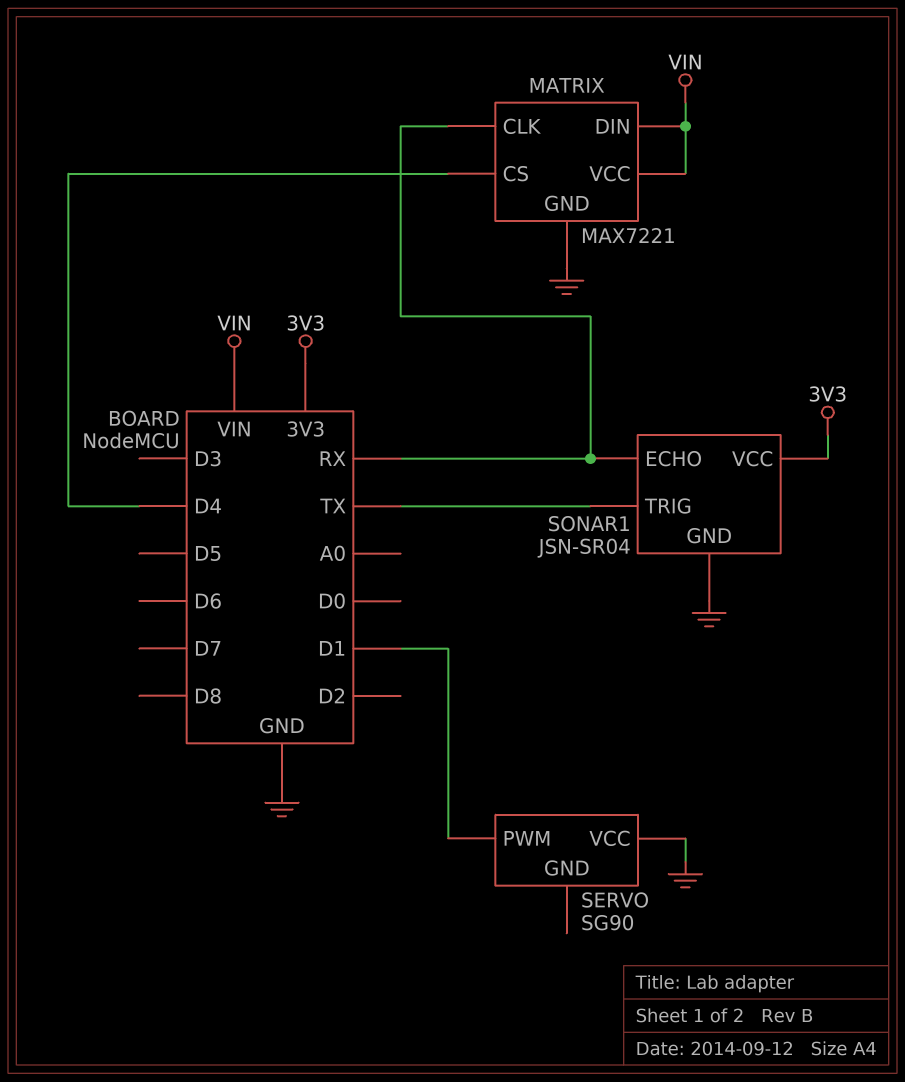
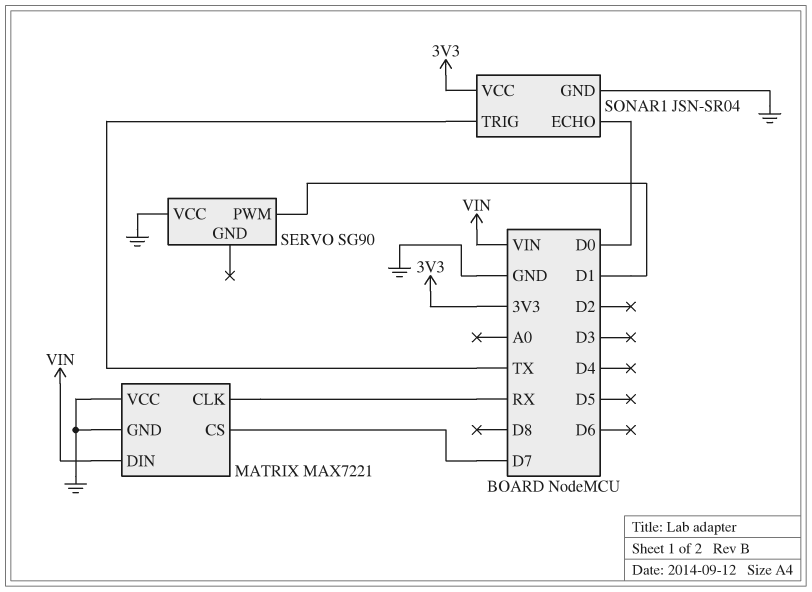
MATRIX pin CS: D4 -> D7
MATRIX pin VCC: VIN -> GND
SONAR1 pin ECHO: RX -> D0

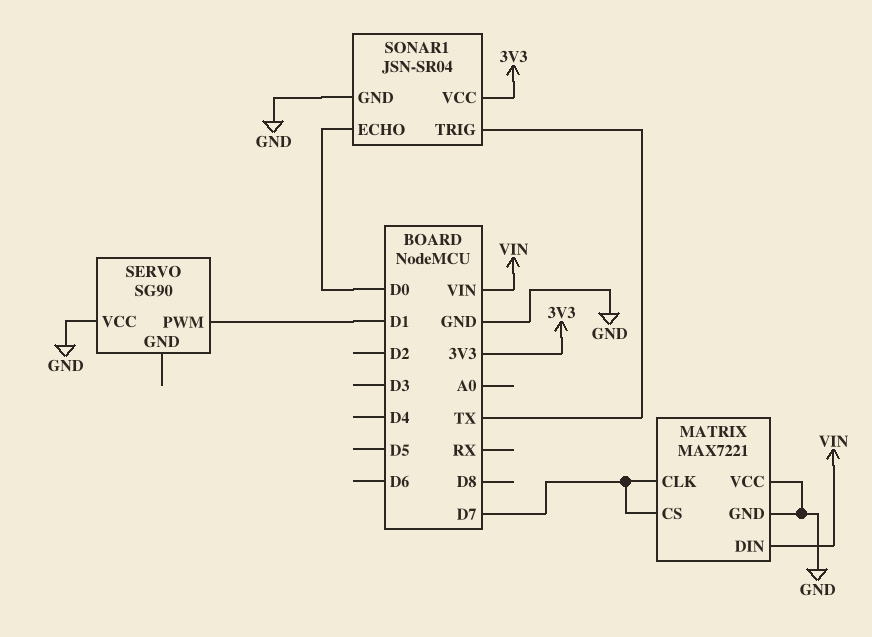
MATRIX pin CLK: RX -> D7

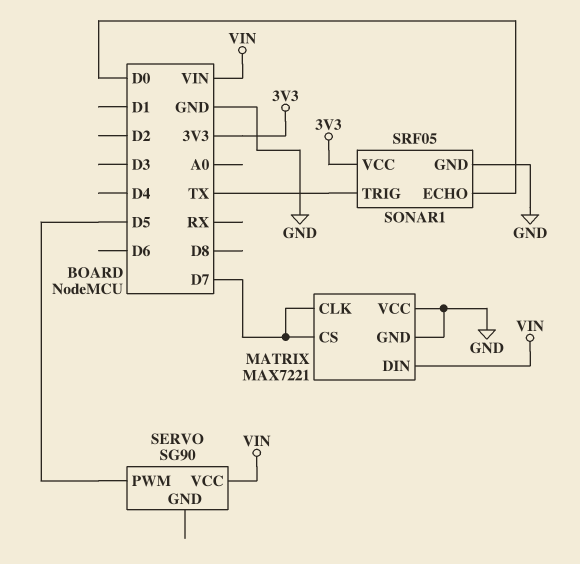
SERVO pin PWM: D1 -> D5
SERVO pin VCC: GND -> VIN
SONAR1: JSN-SR04 -> SRF05

